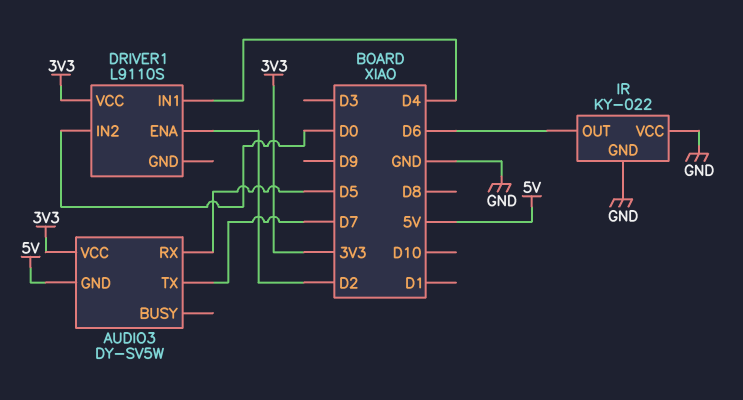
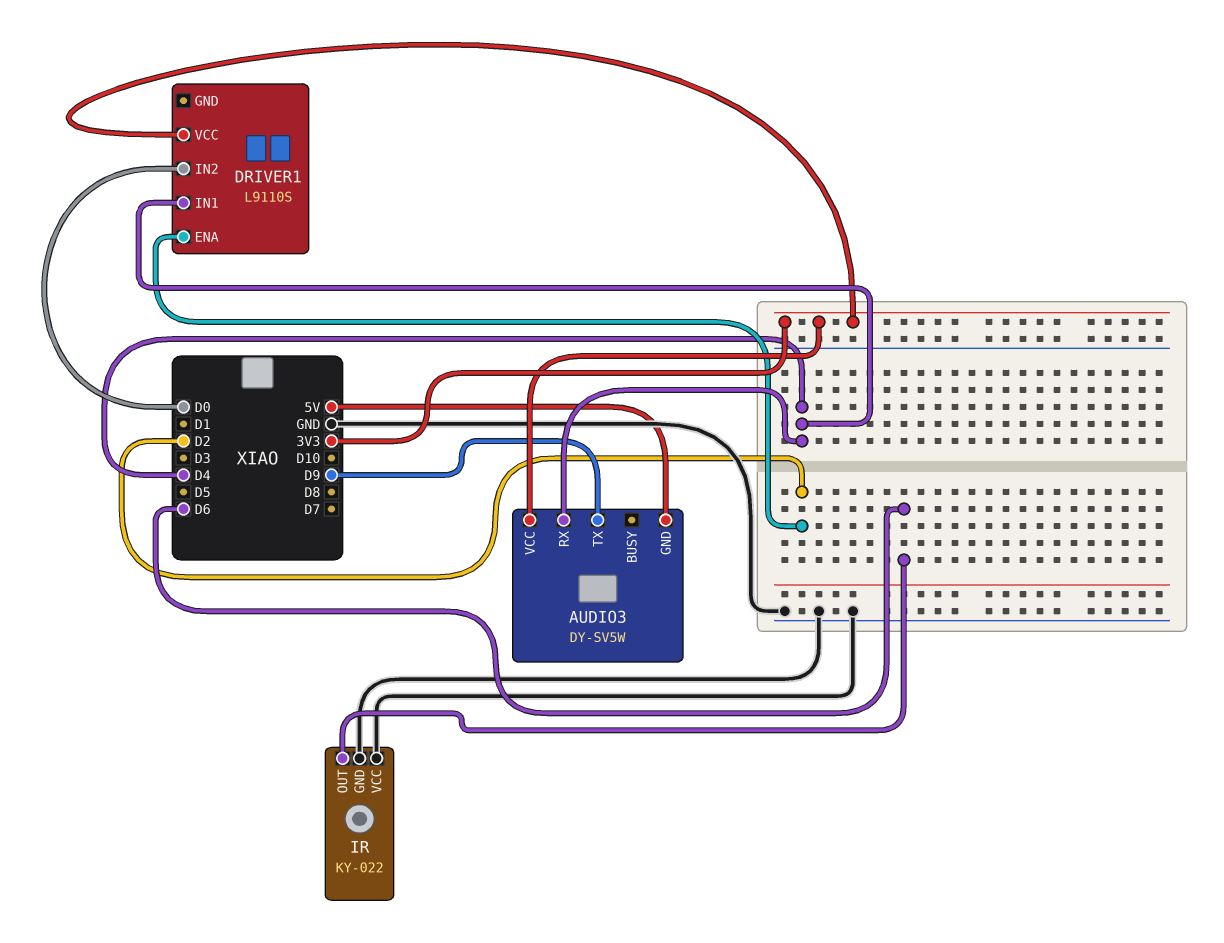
AUDIO3 pin RX: D5 -> D4
AUDIO3 pin TX: D7 -> D9

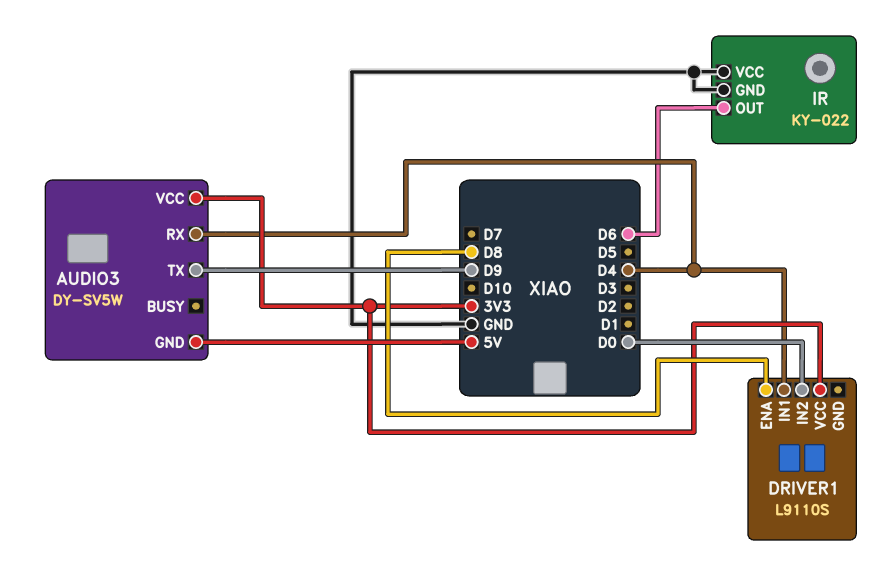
DRIVER1 pin ENA: D2 -> D8

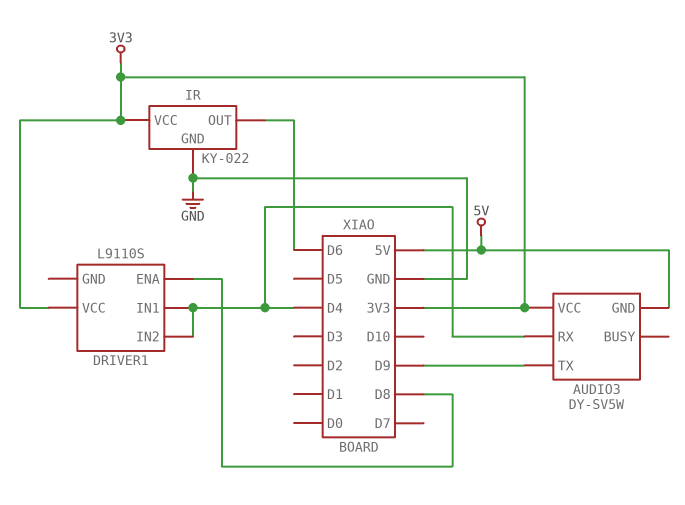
DRIVER1 pin IN2: D0 -> D4
IR pin VCC: GND -> 3V3

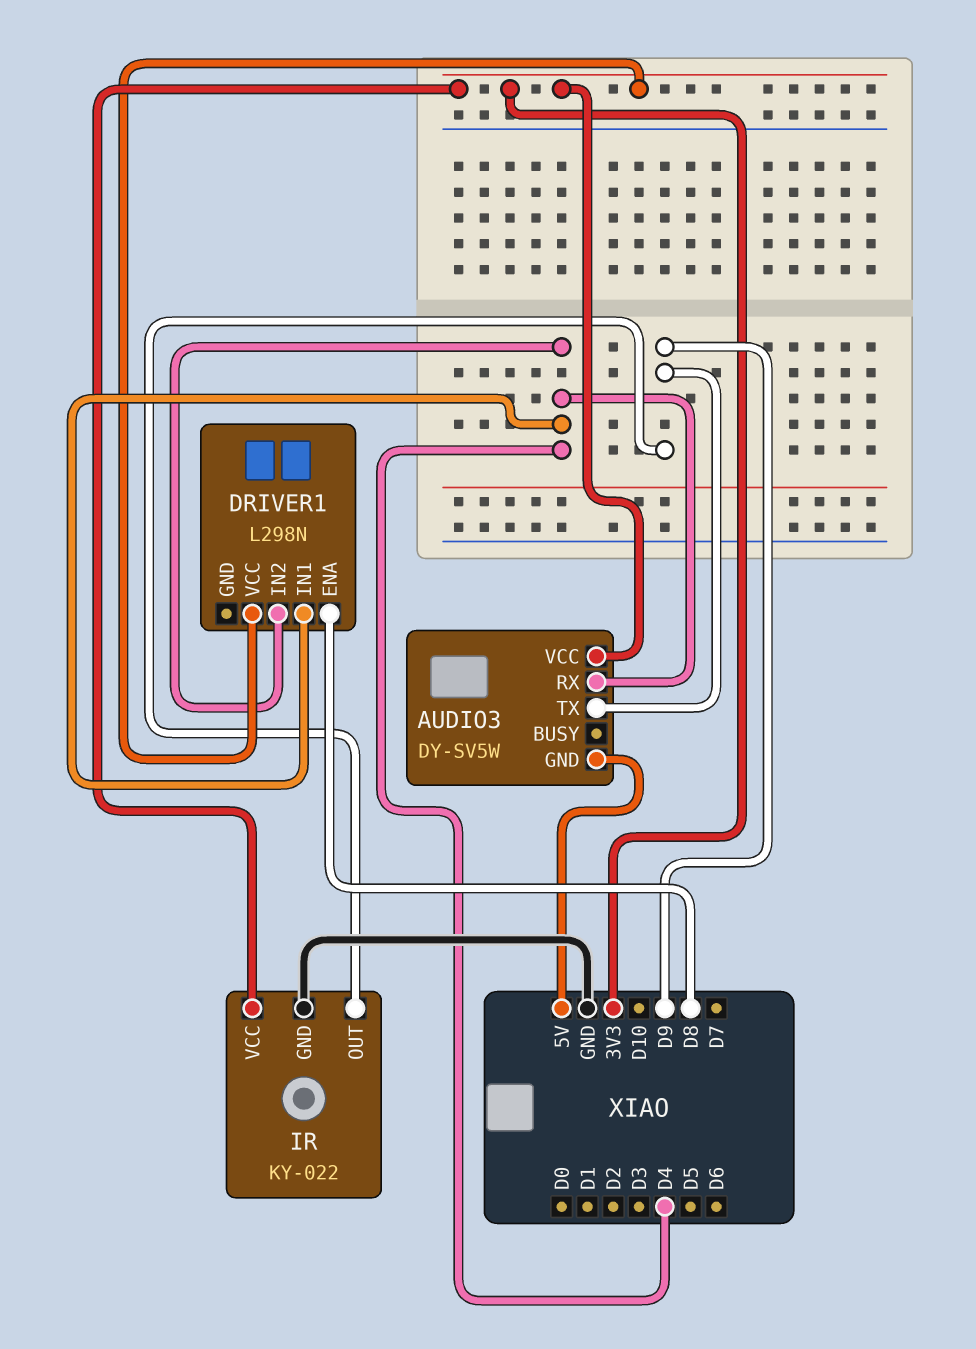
DRIVER1: L9110S -> L298N
IR pin OUT: D6 -> D9

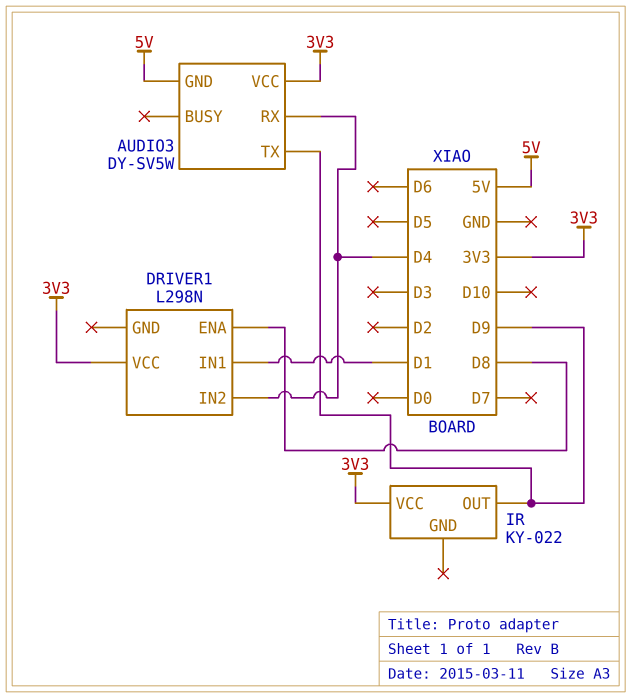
DRIVER1 pin IN1: D4 -> D1
IR pin GND: GND -> none

